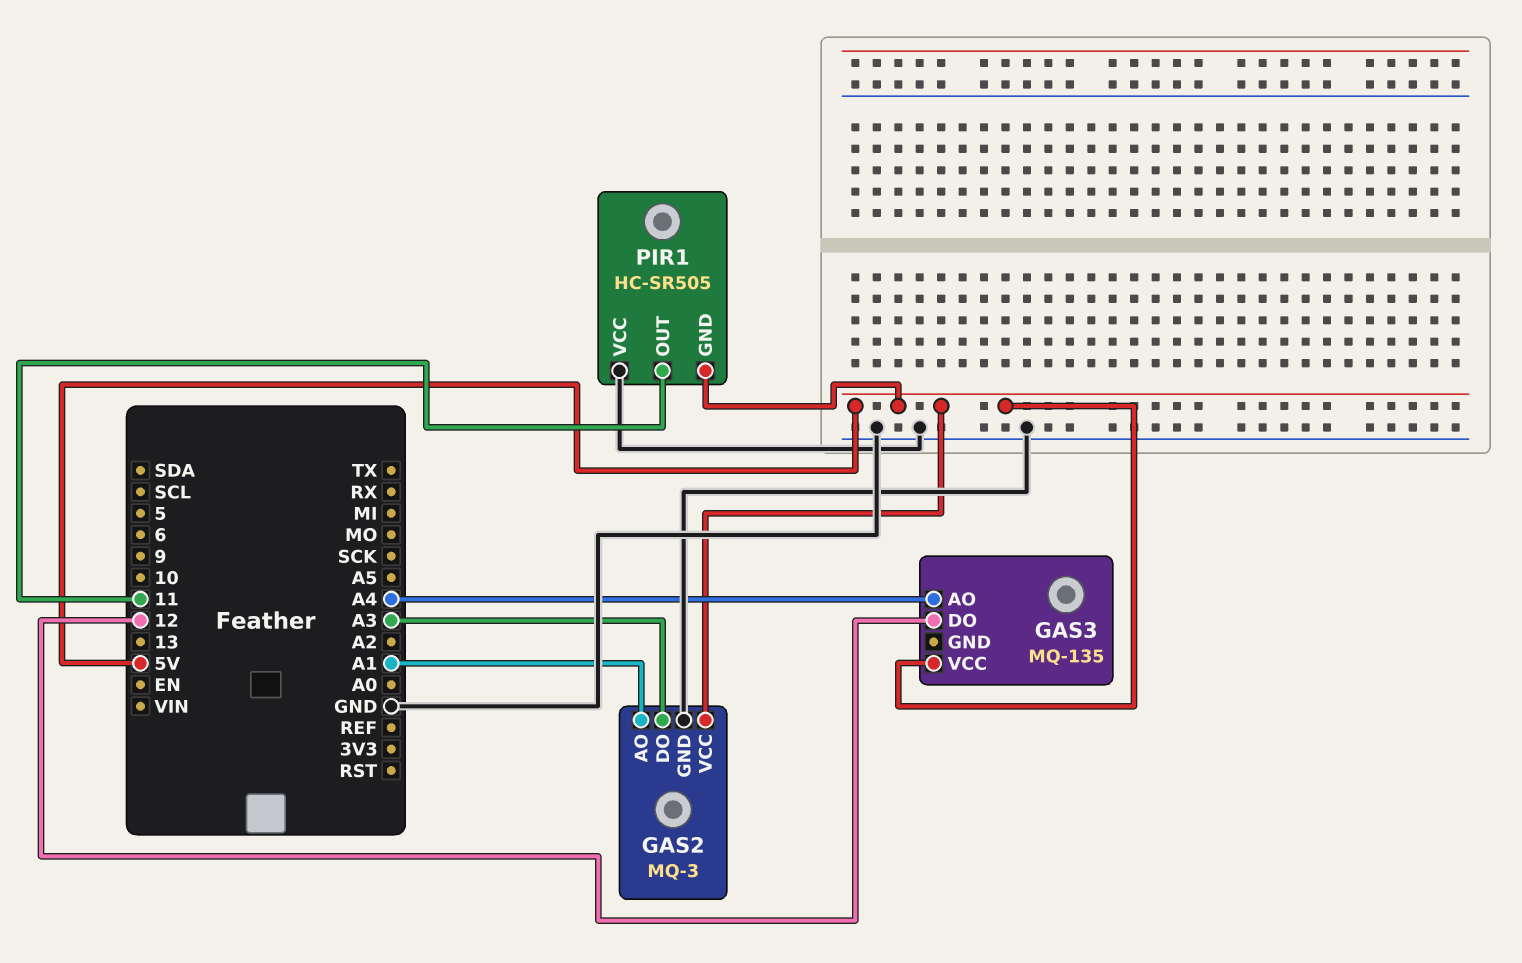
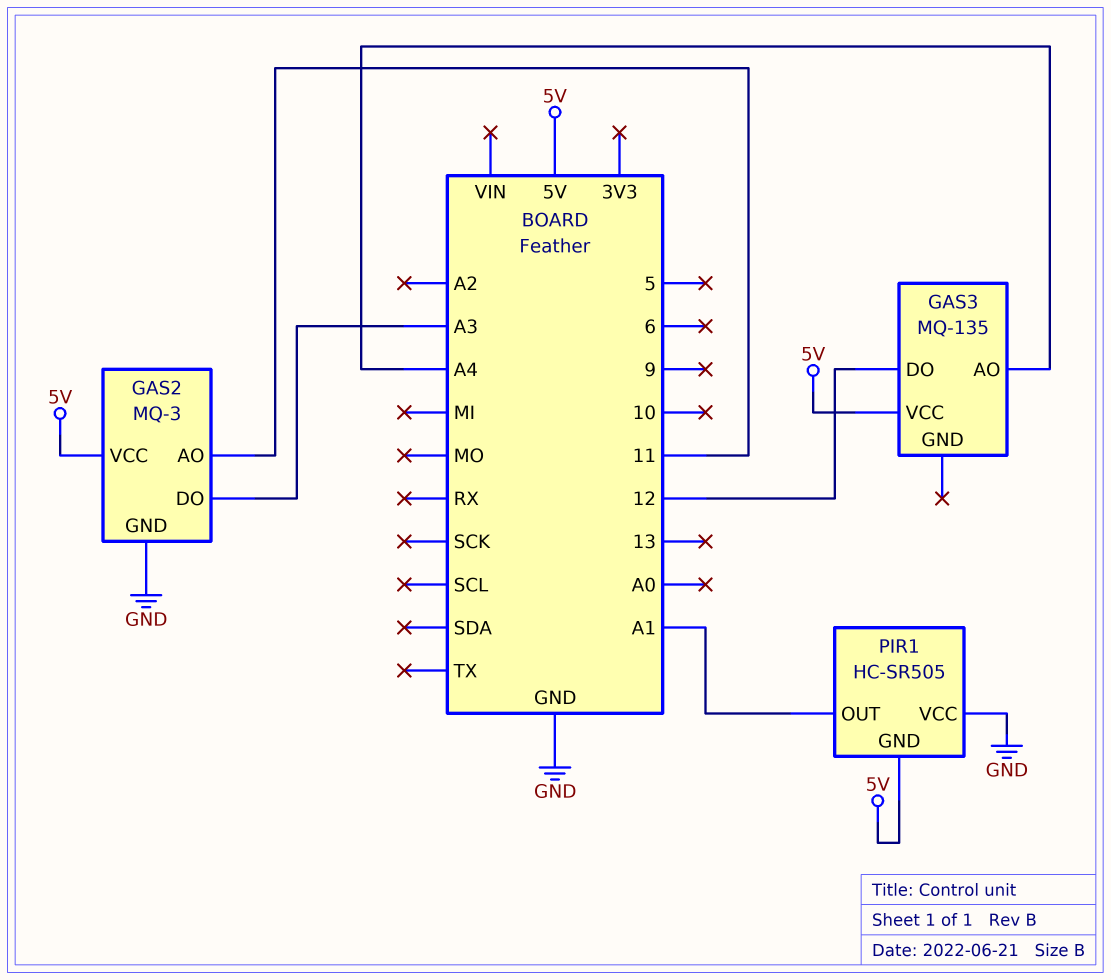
GAS2 pin AO: A1 -> 11
PIR1 pin OUT: 11 -> A1

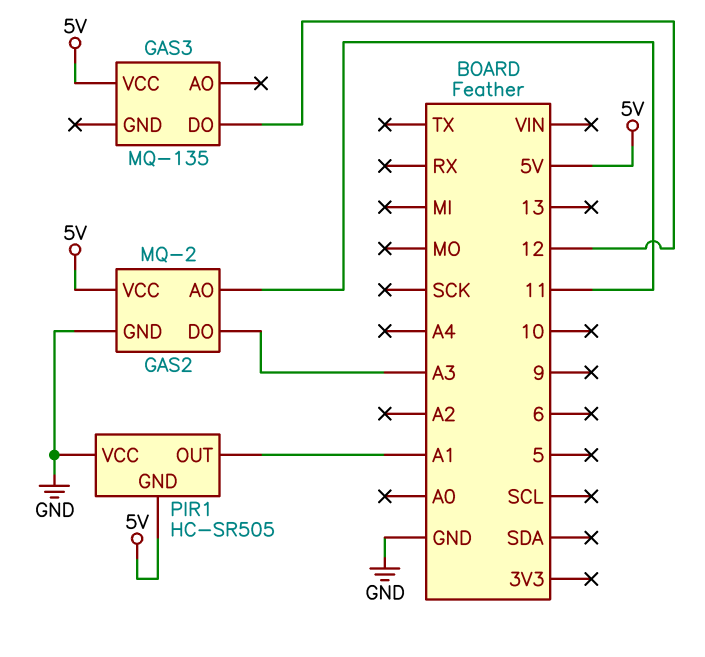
GAS2: MQ-3 -> MQ-2
GAS3 pin AO: A4 -> none

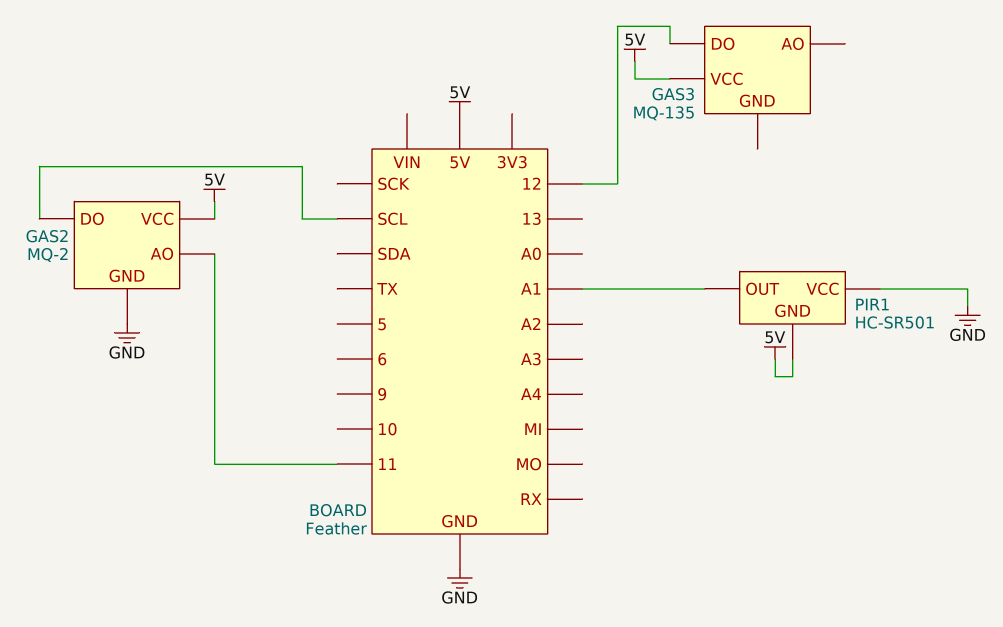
GAS2 pin DO: A3 -> SCL
PIR1: HC-SR505 -> HC-SR501

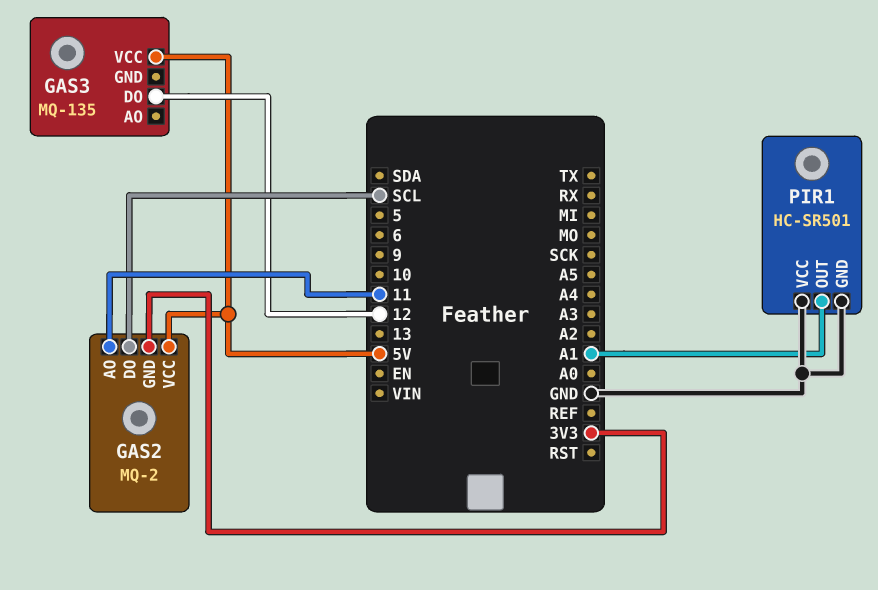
GAS2 pin GND: GND -> 3V3
PIR1 pin GND: 5V -> GND

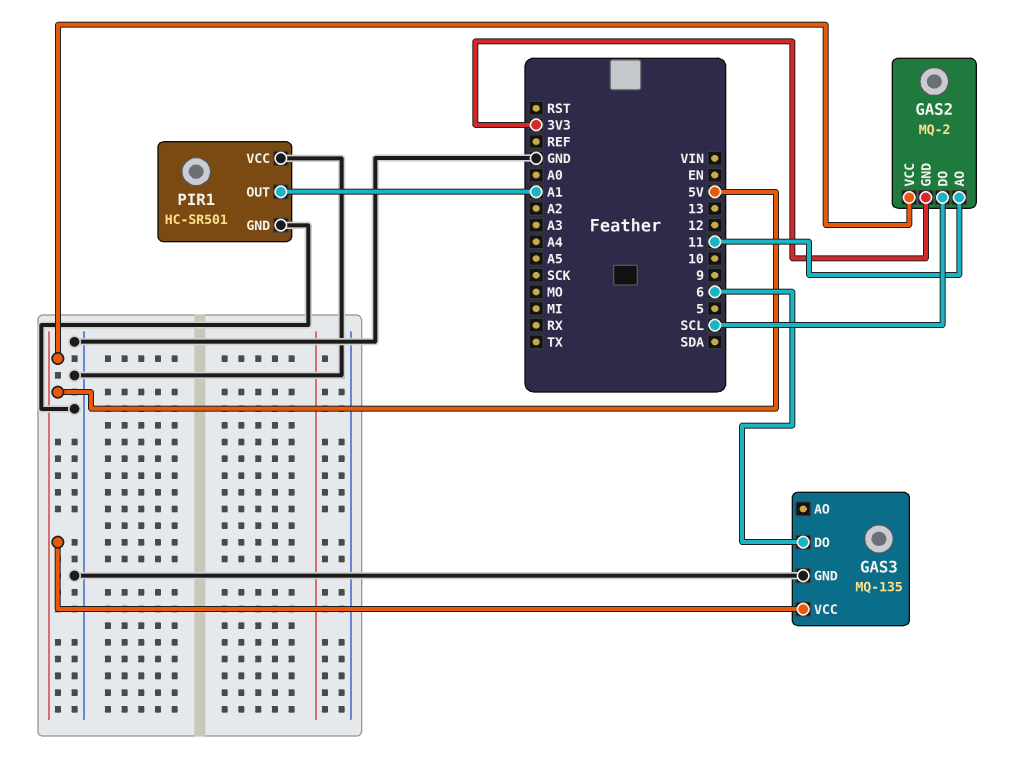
GAS3 pin DO: 12 -> 6
GAS3 pin GND: none -> GND

